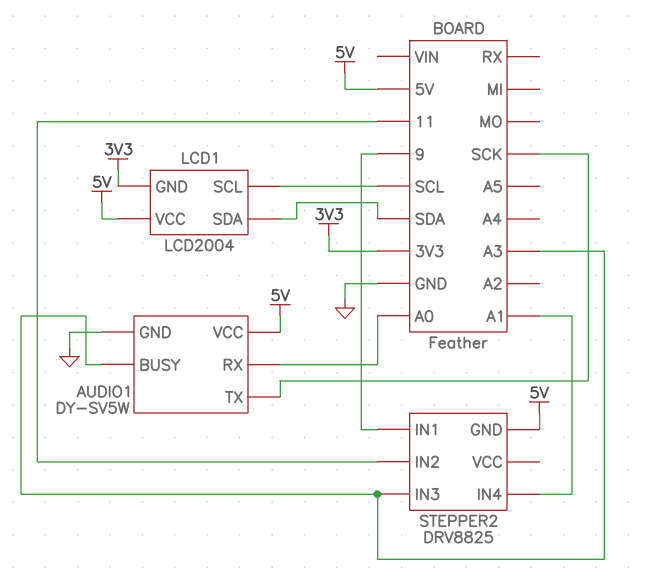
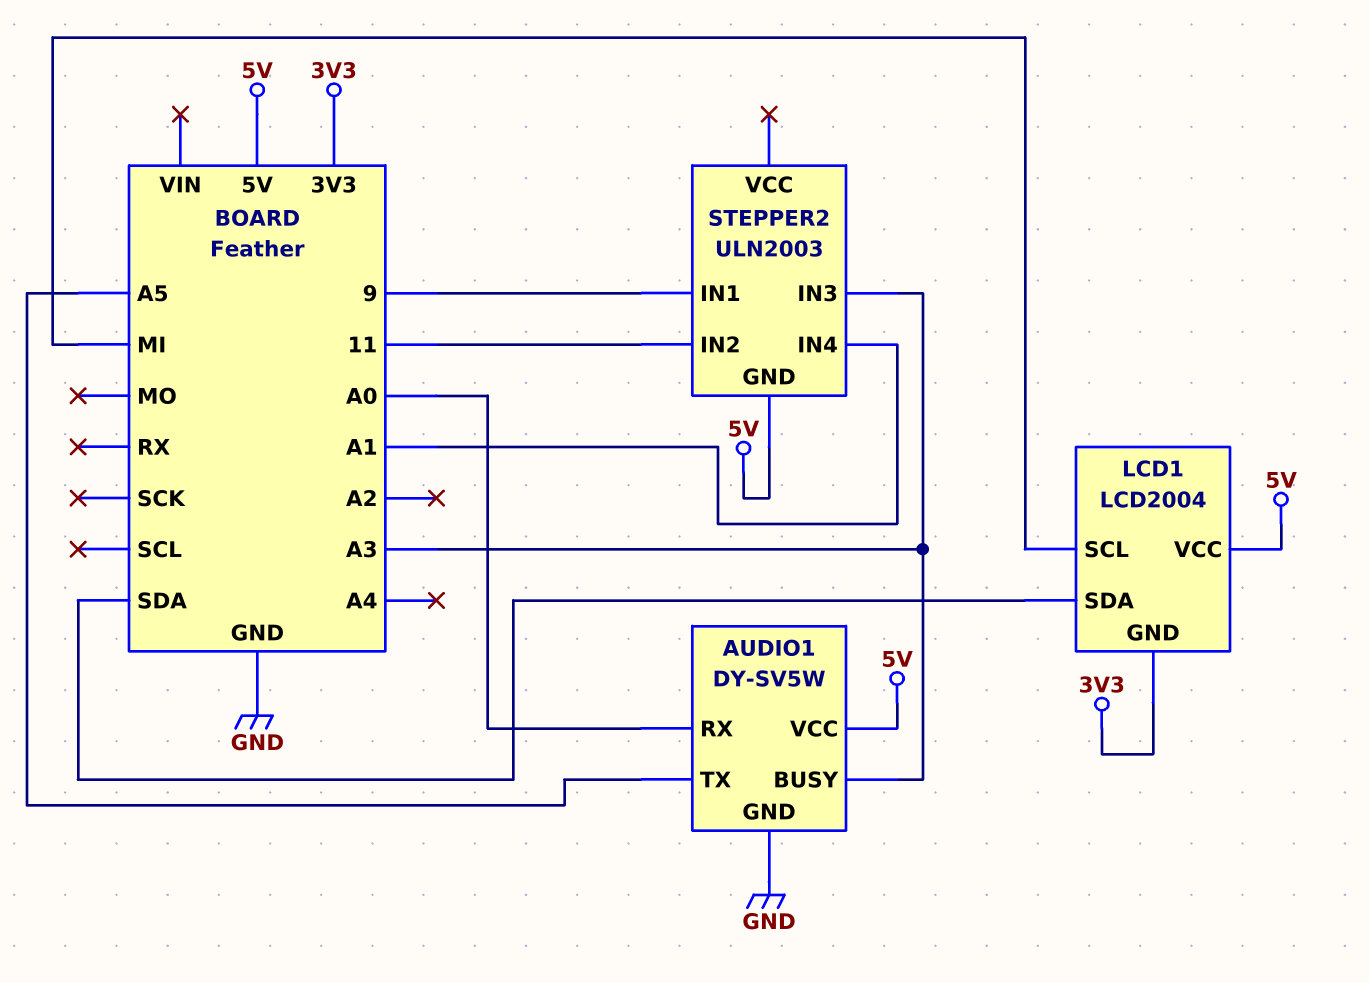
AUDIO1 pin TX: SCK -> A5
LCD1 pin SCL: SCL -> MI
STEPPER2: DRV8825 -> ULN2003

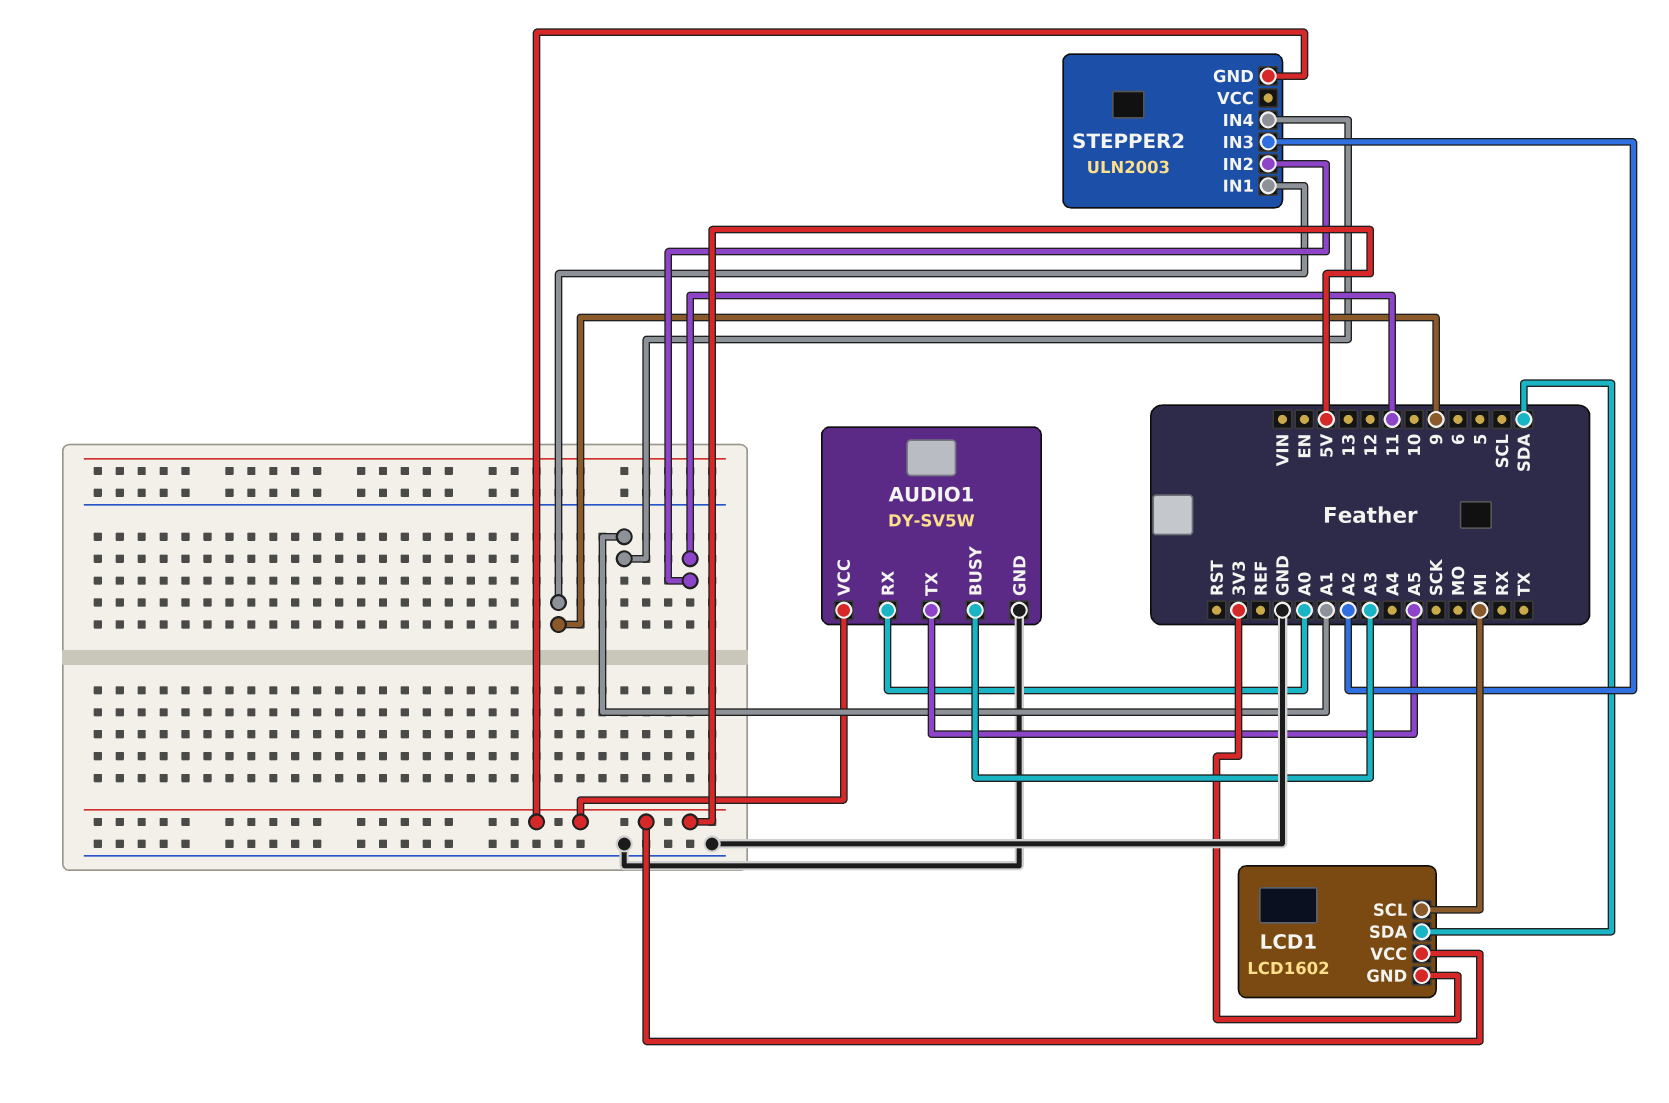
LCD1: LCD2004 -> LCD1602
STEPPER2 pin IN3: A3 -> A2

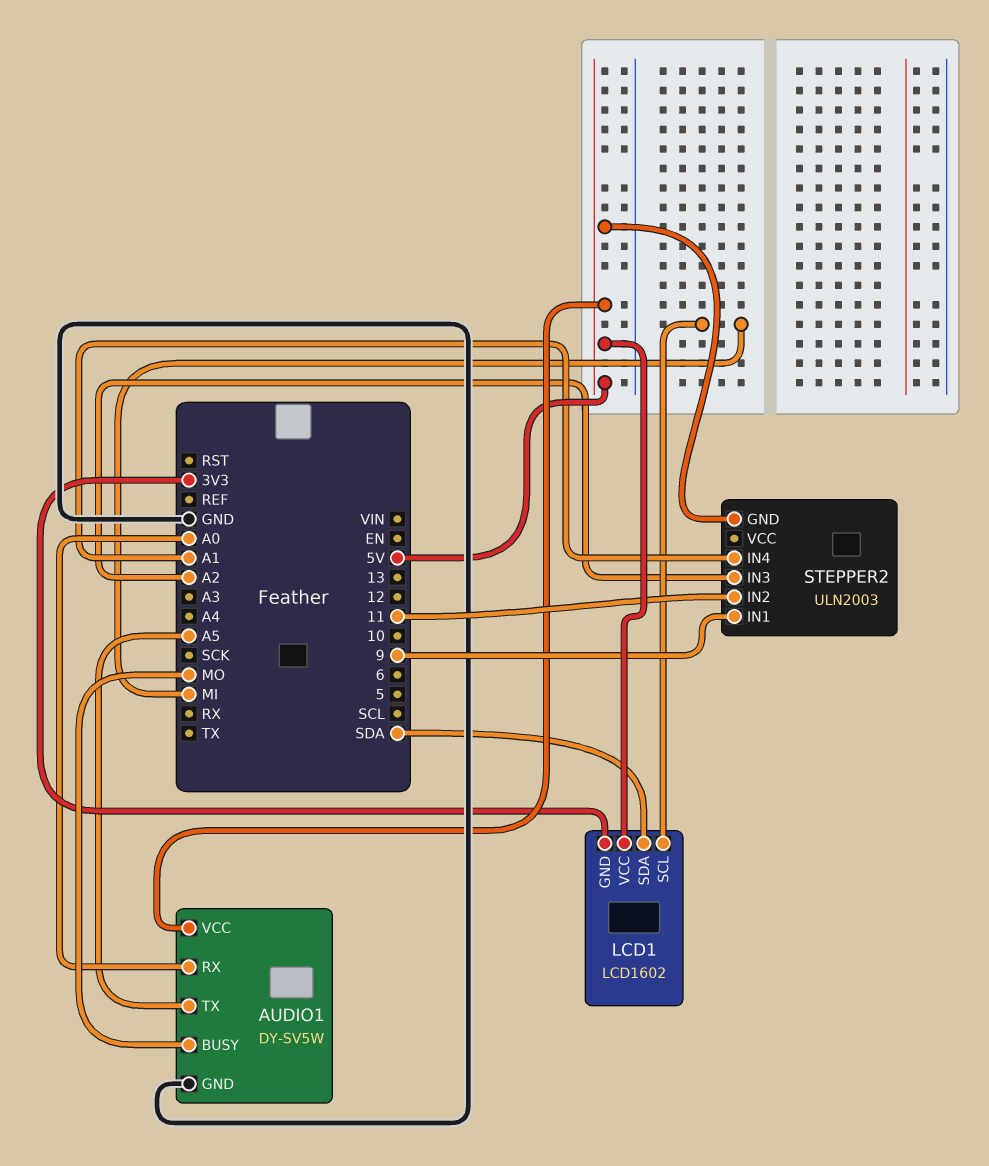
AUDIO1 pin BUSY: A3 -> MO

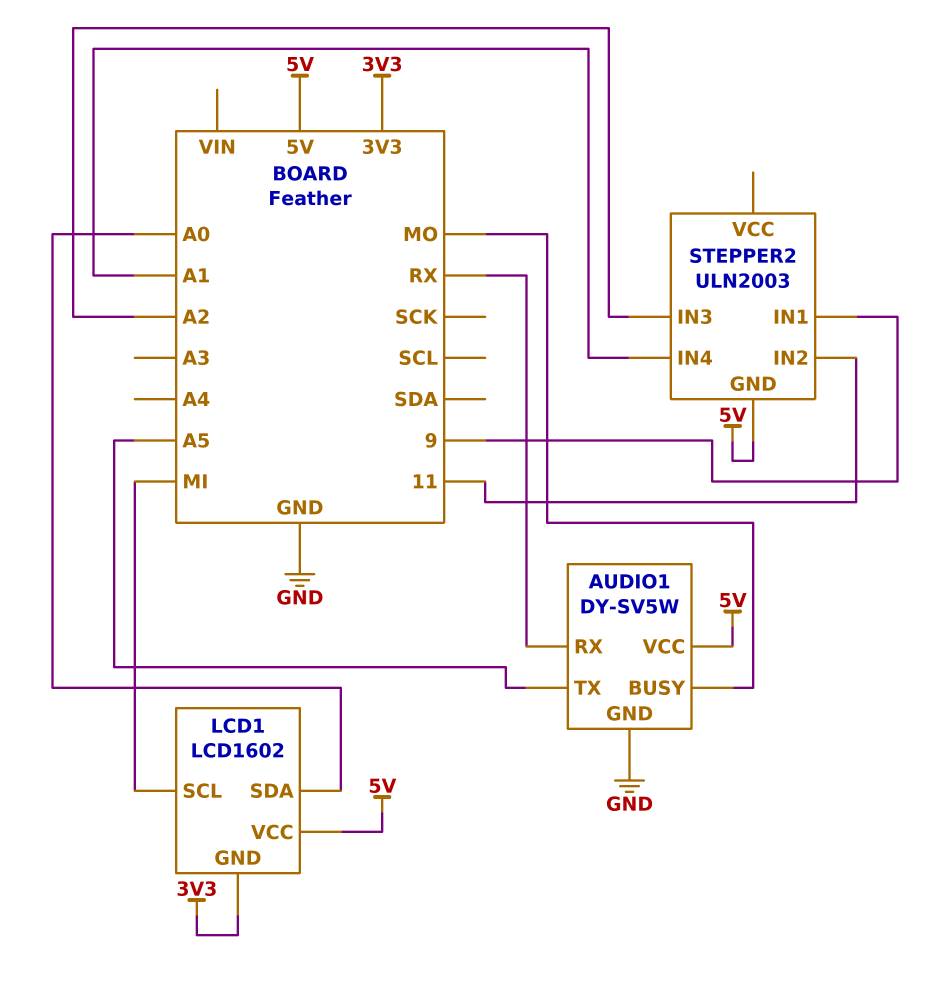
AUDIO1 pin RX: A0 -> RX
LCD1 pin SDA: SDA -> A0

